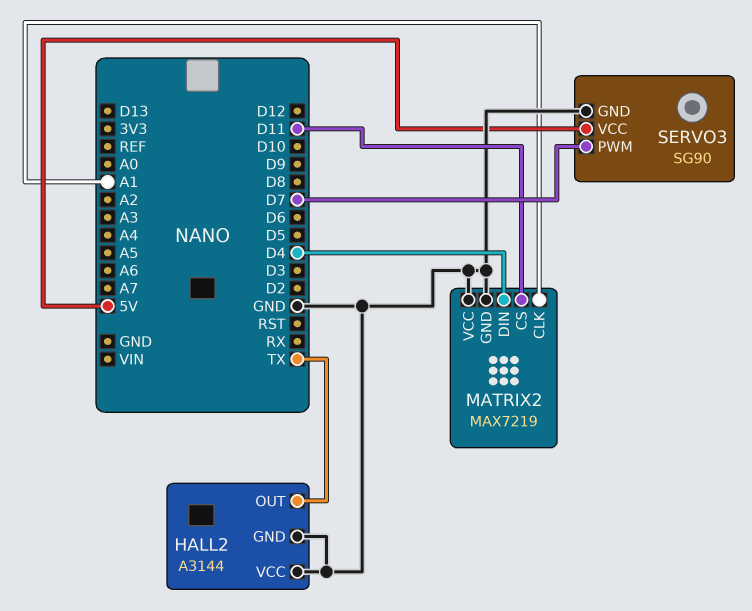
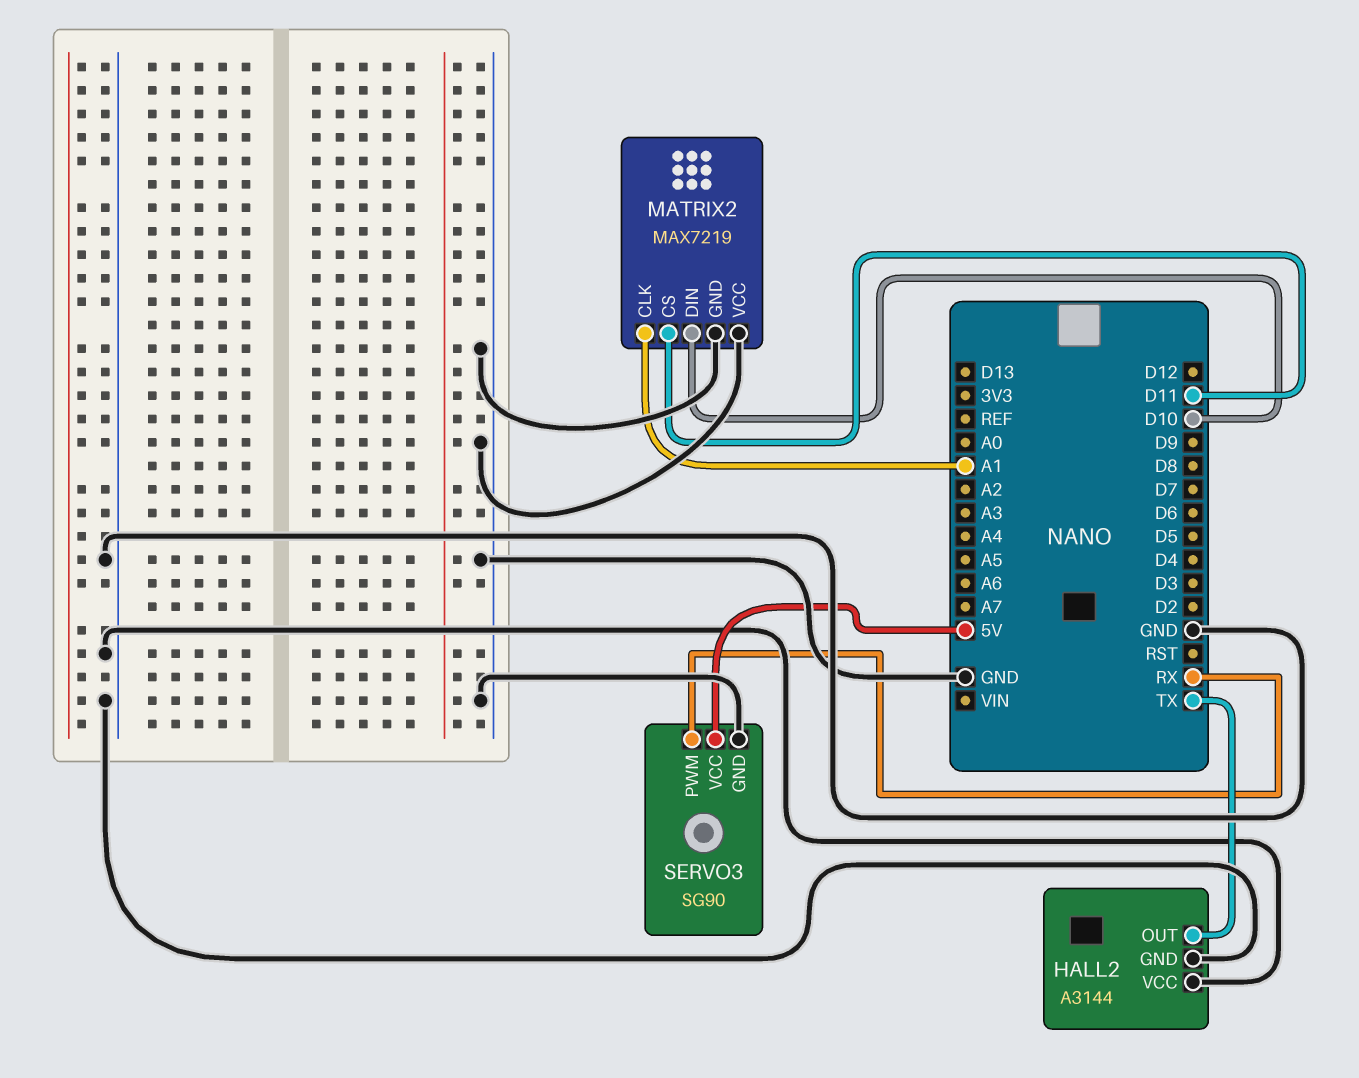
MATRIX2 pin DIN: D4 -> D10
SERVO3 pin PWM: D7 -> RX

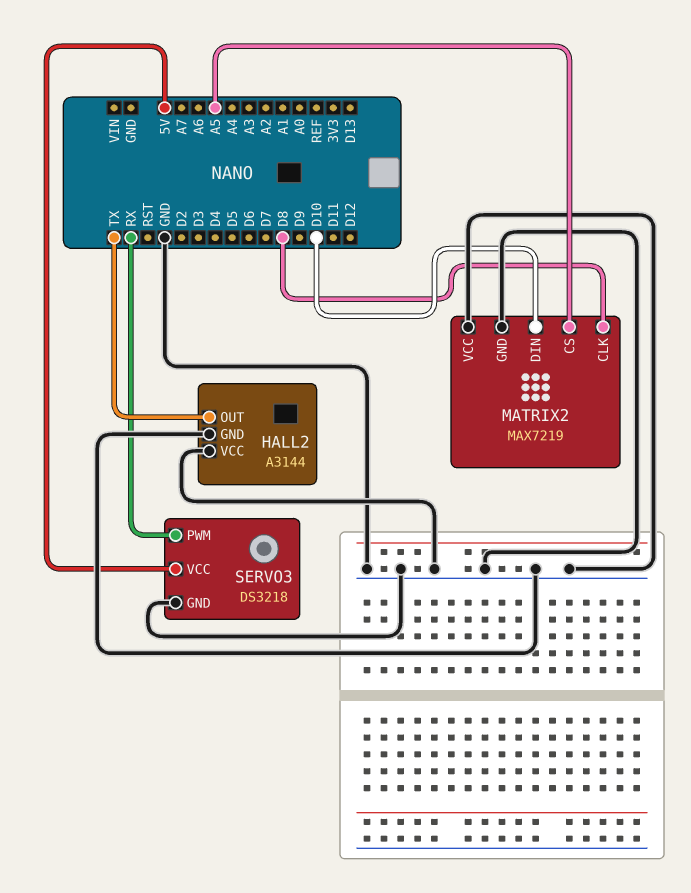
MATRIX2 pin CLK: A1 -> D8
MATRIX2 pin CS: D11 -> A5
SERVO3: SG90 -> DS3218

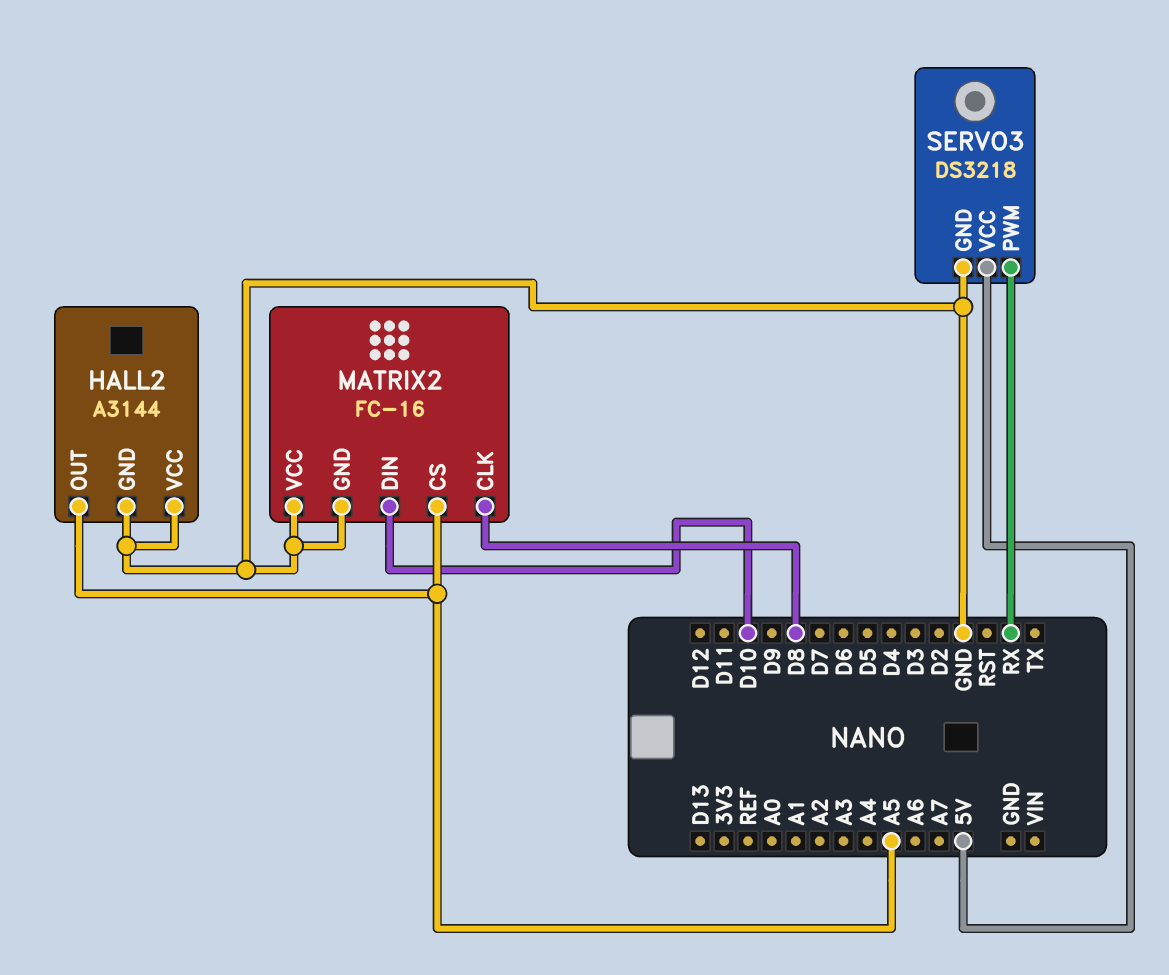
HALL2 pin OUT: TX -> A5
MATRIX2: MAX7219 -> FC-16

